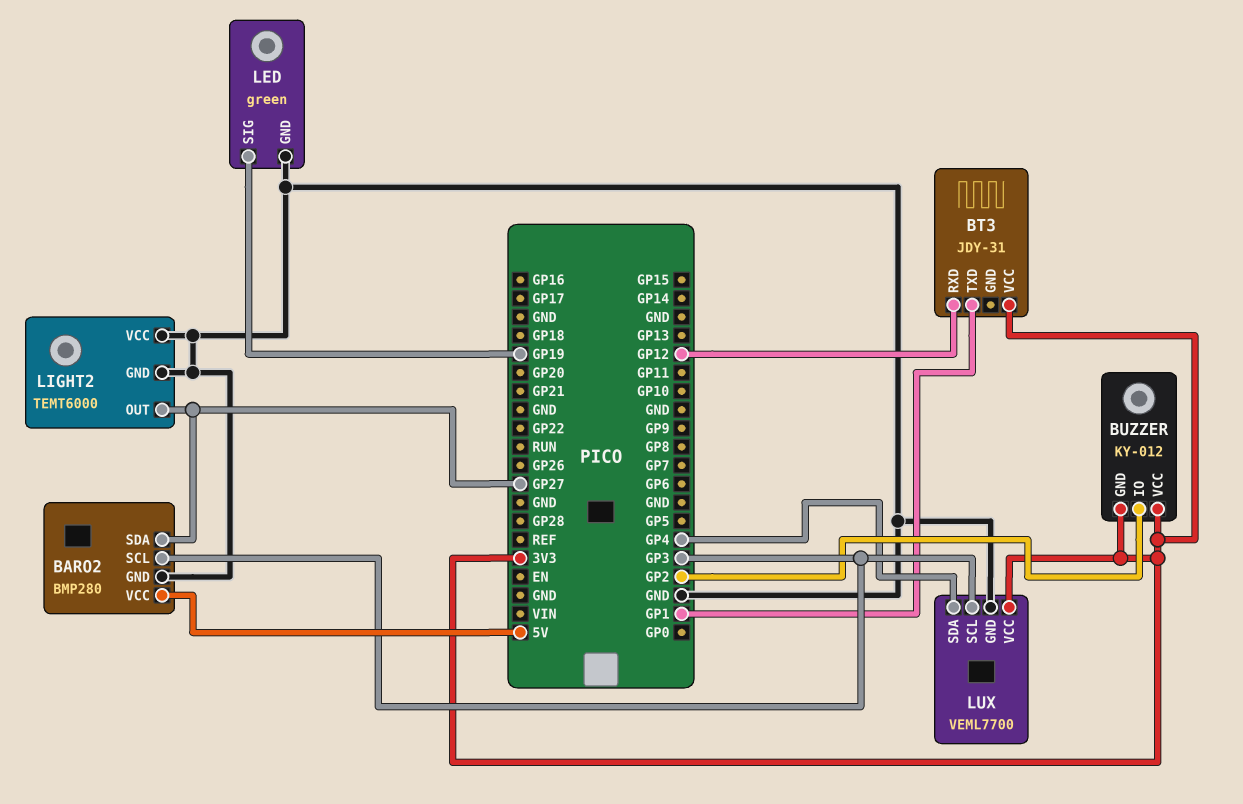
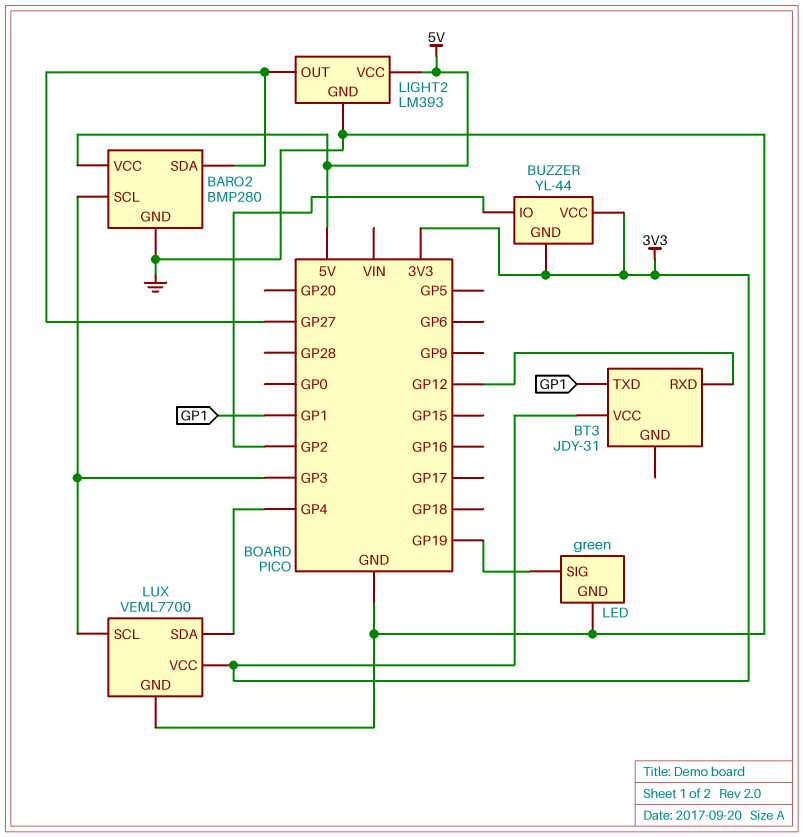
BUZZER: KY-012 -> YL-44
LIGHT2: TEMT6000 -> LM393
LIGHT2 pin VCC: GND -> 5V

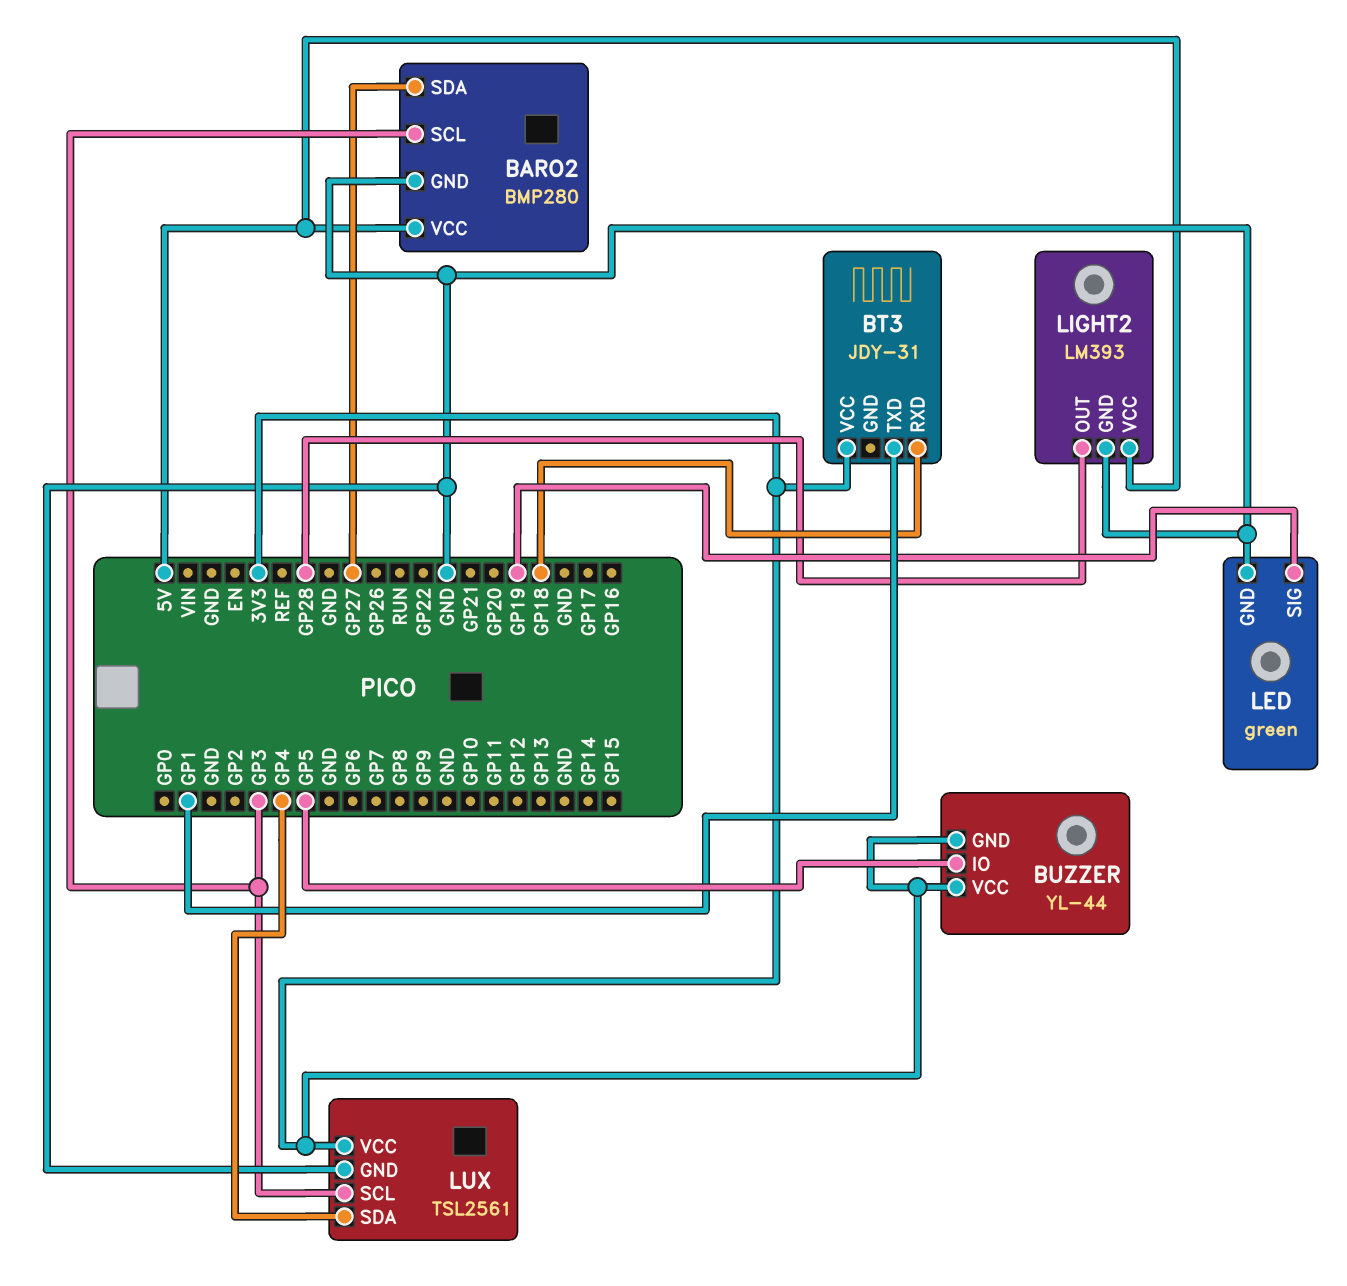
BT3 pin RXD: GP12 -> GP18
BUZZER pin IO: GP2 -> GP5
LIGHT2 pin OUT: GP27 -> GP28
LUX: VEML7700 -> TSL2561

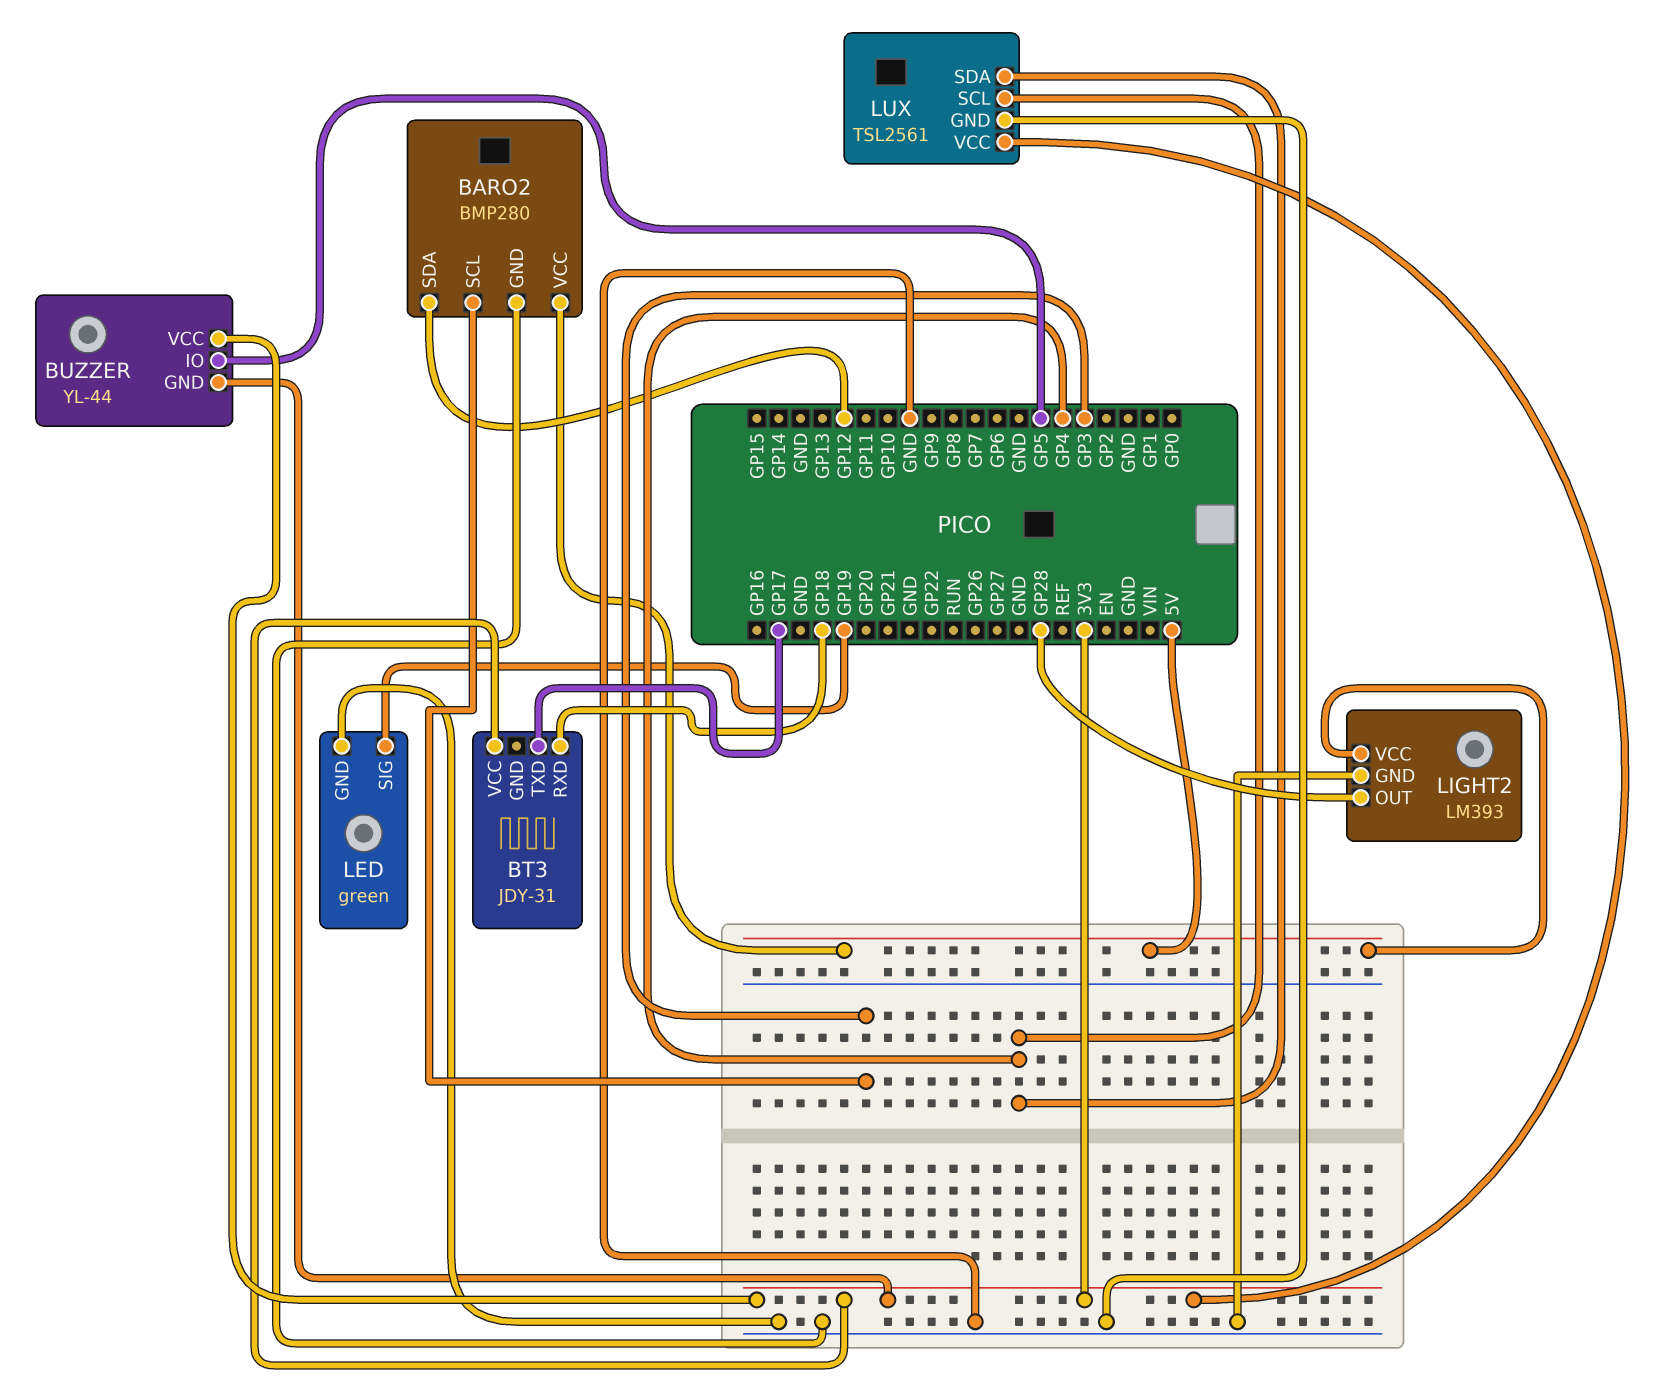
BARO2 pin SDA: GP27 -> GP12
BT3 pin TXD: GP1 -> GP17
LUX pin SCL: GP3 -> GP4

